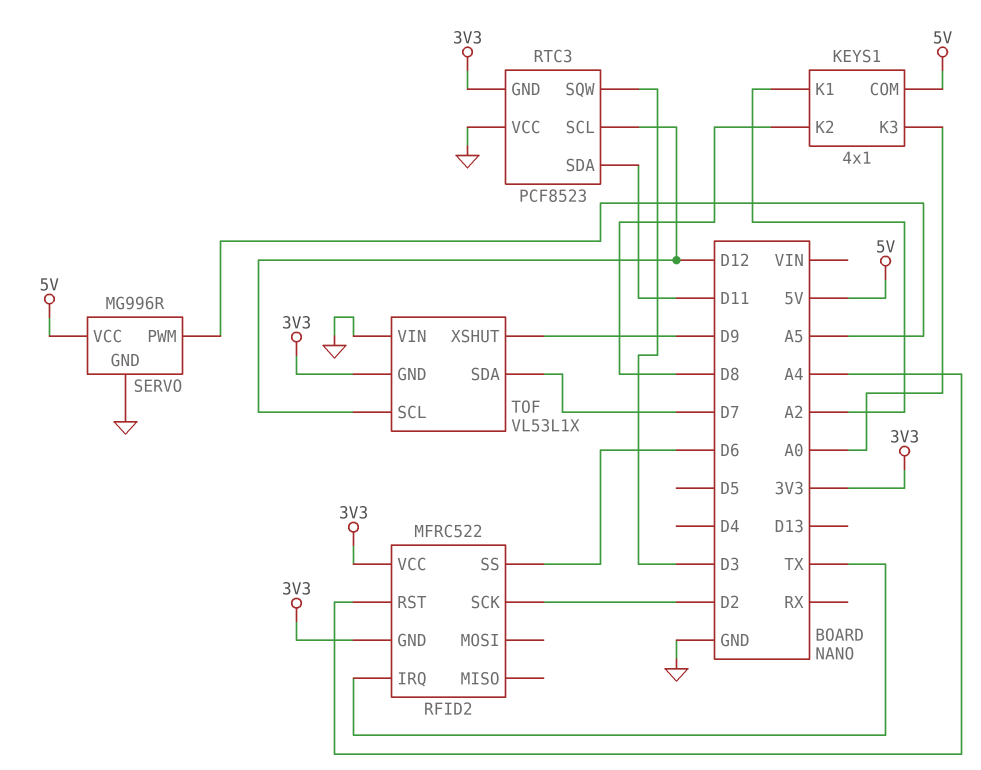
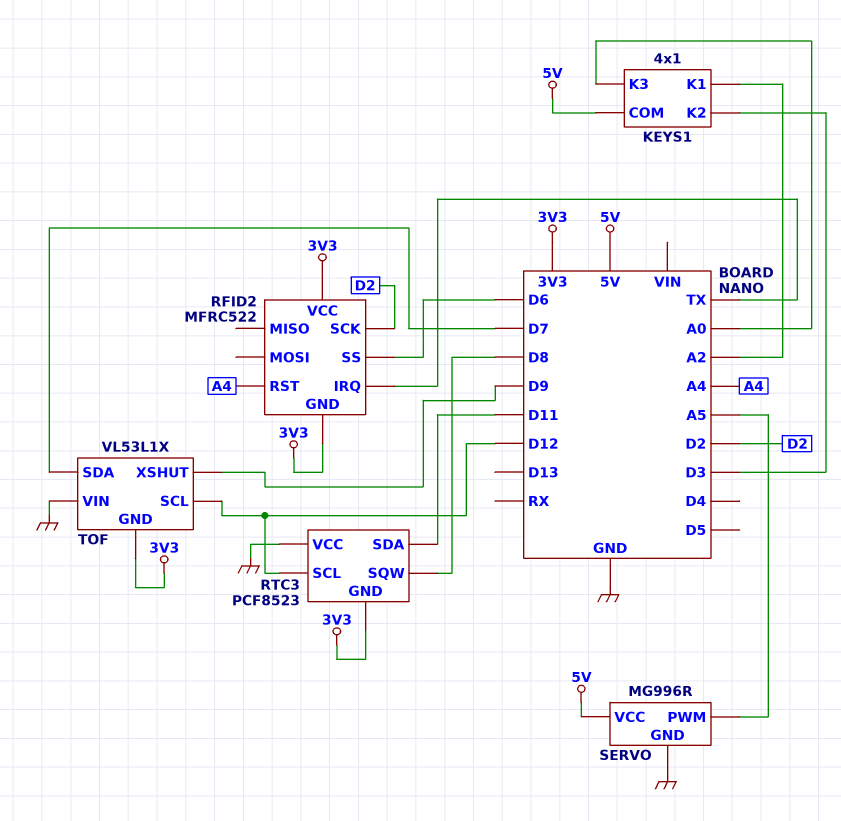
KEYS1 pin K2: D8 -> D3
RTC3 pin SQW: D3 -> D8

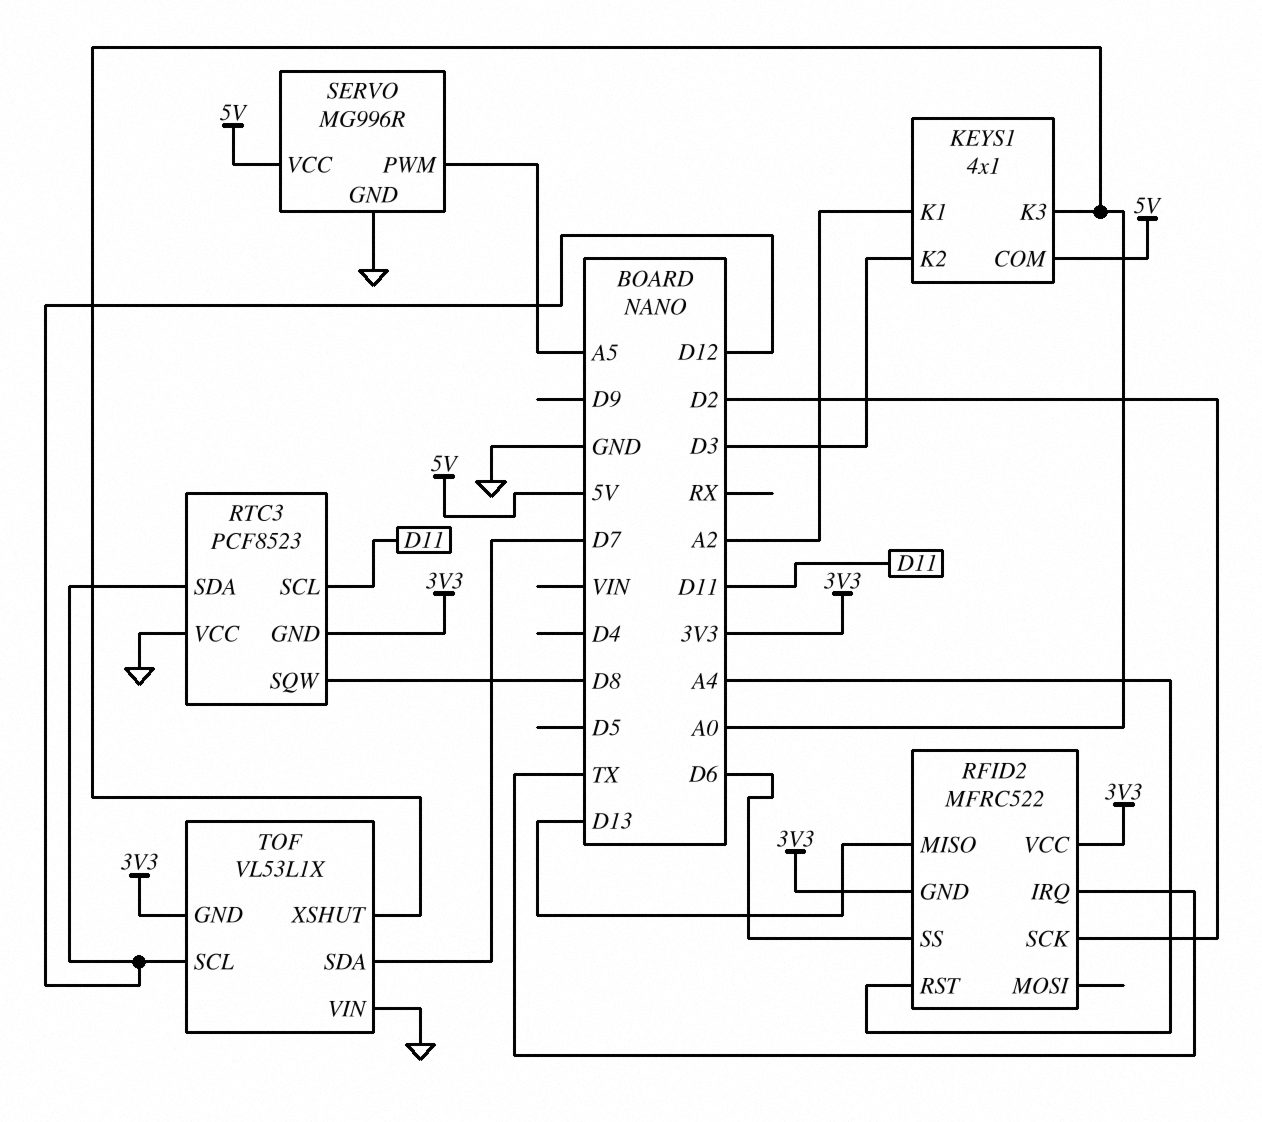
RFID2 pin MISO: none -> D13
RTC3 pin SCL: D12 -> D11
RTC3 pin SDA: D11 -> D12
TOF pin XSHUT: D9 -> A0

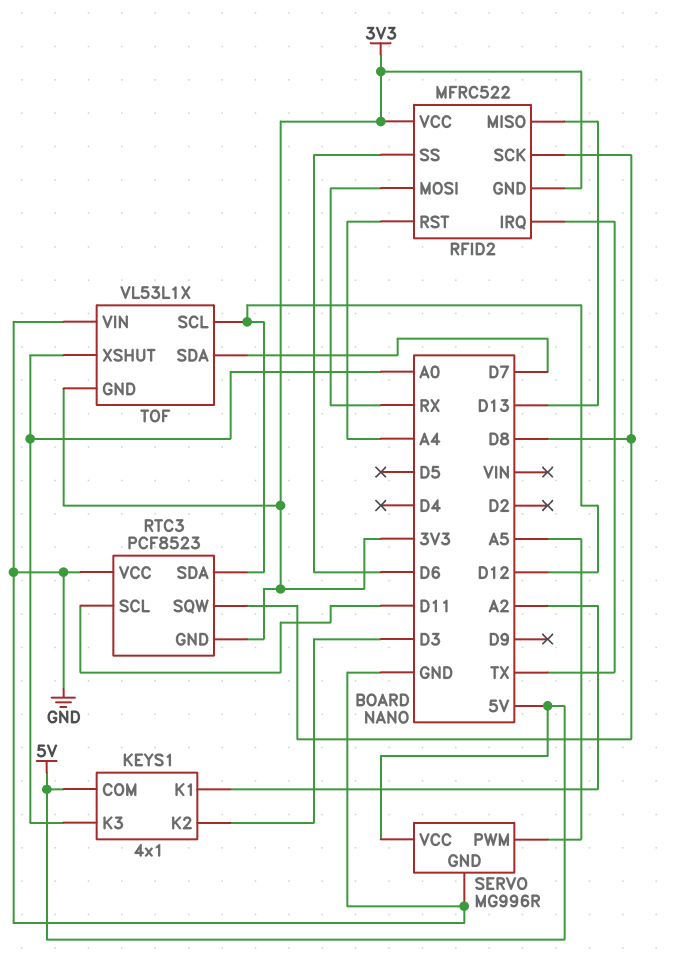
RFID2 pin MOSI: none -> RX
RFID2 pin SCK: D2 -> D8

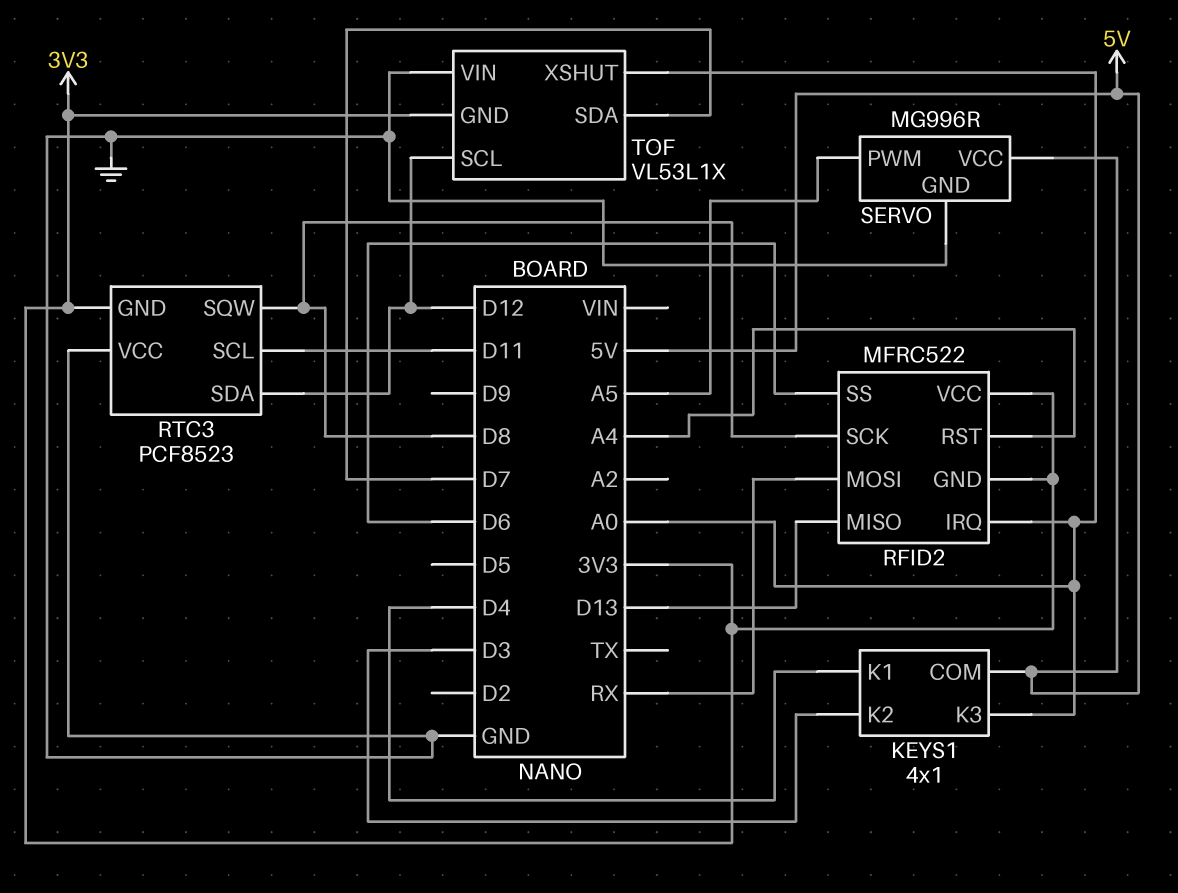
KEYS1 pin K1: A2 -> D4
RFID2 pin IRQ: TX -> A0

